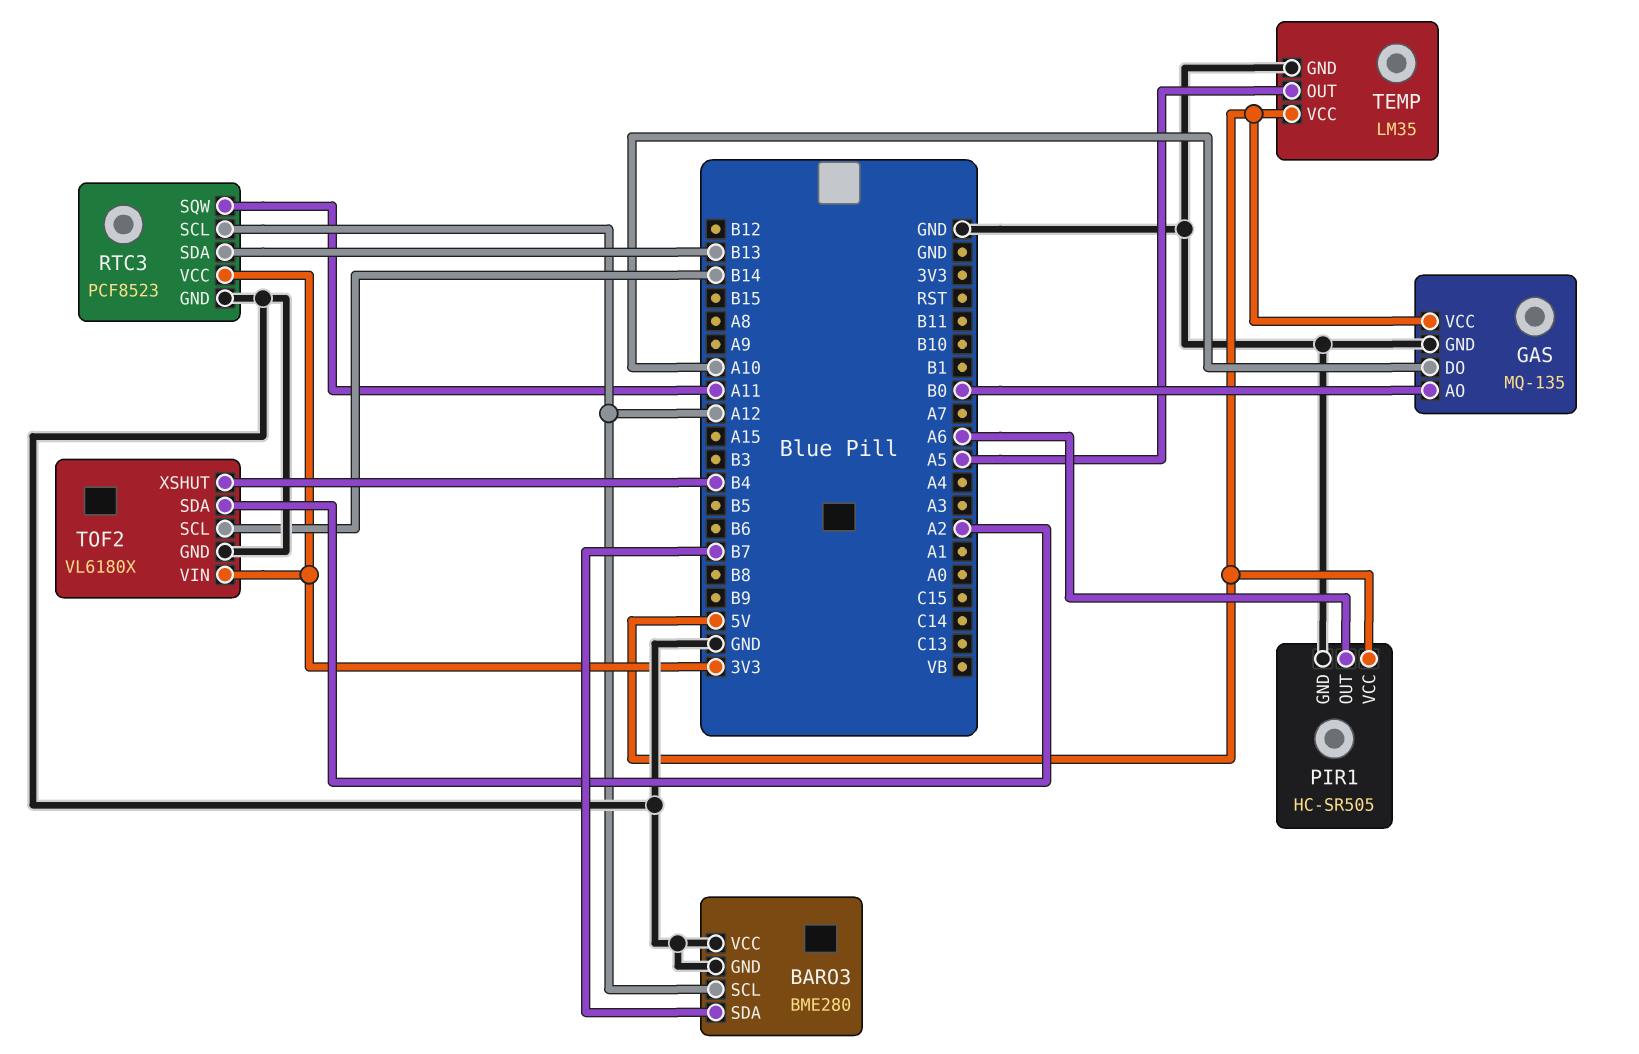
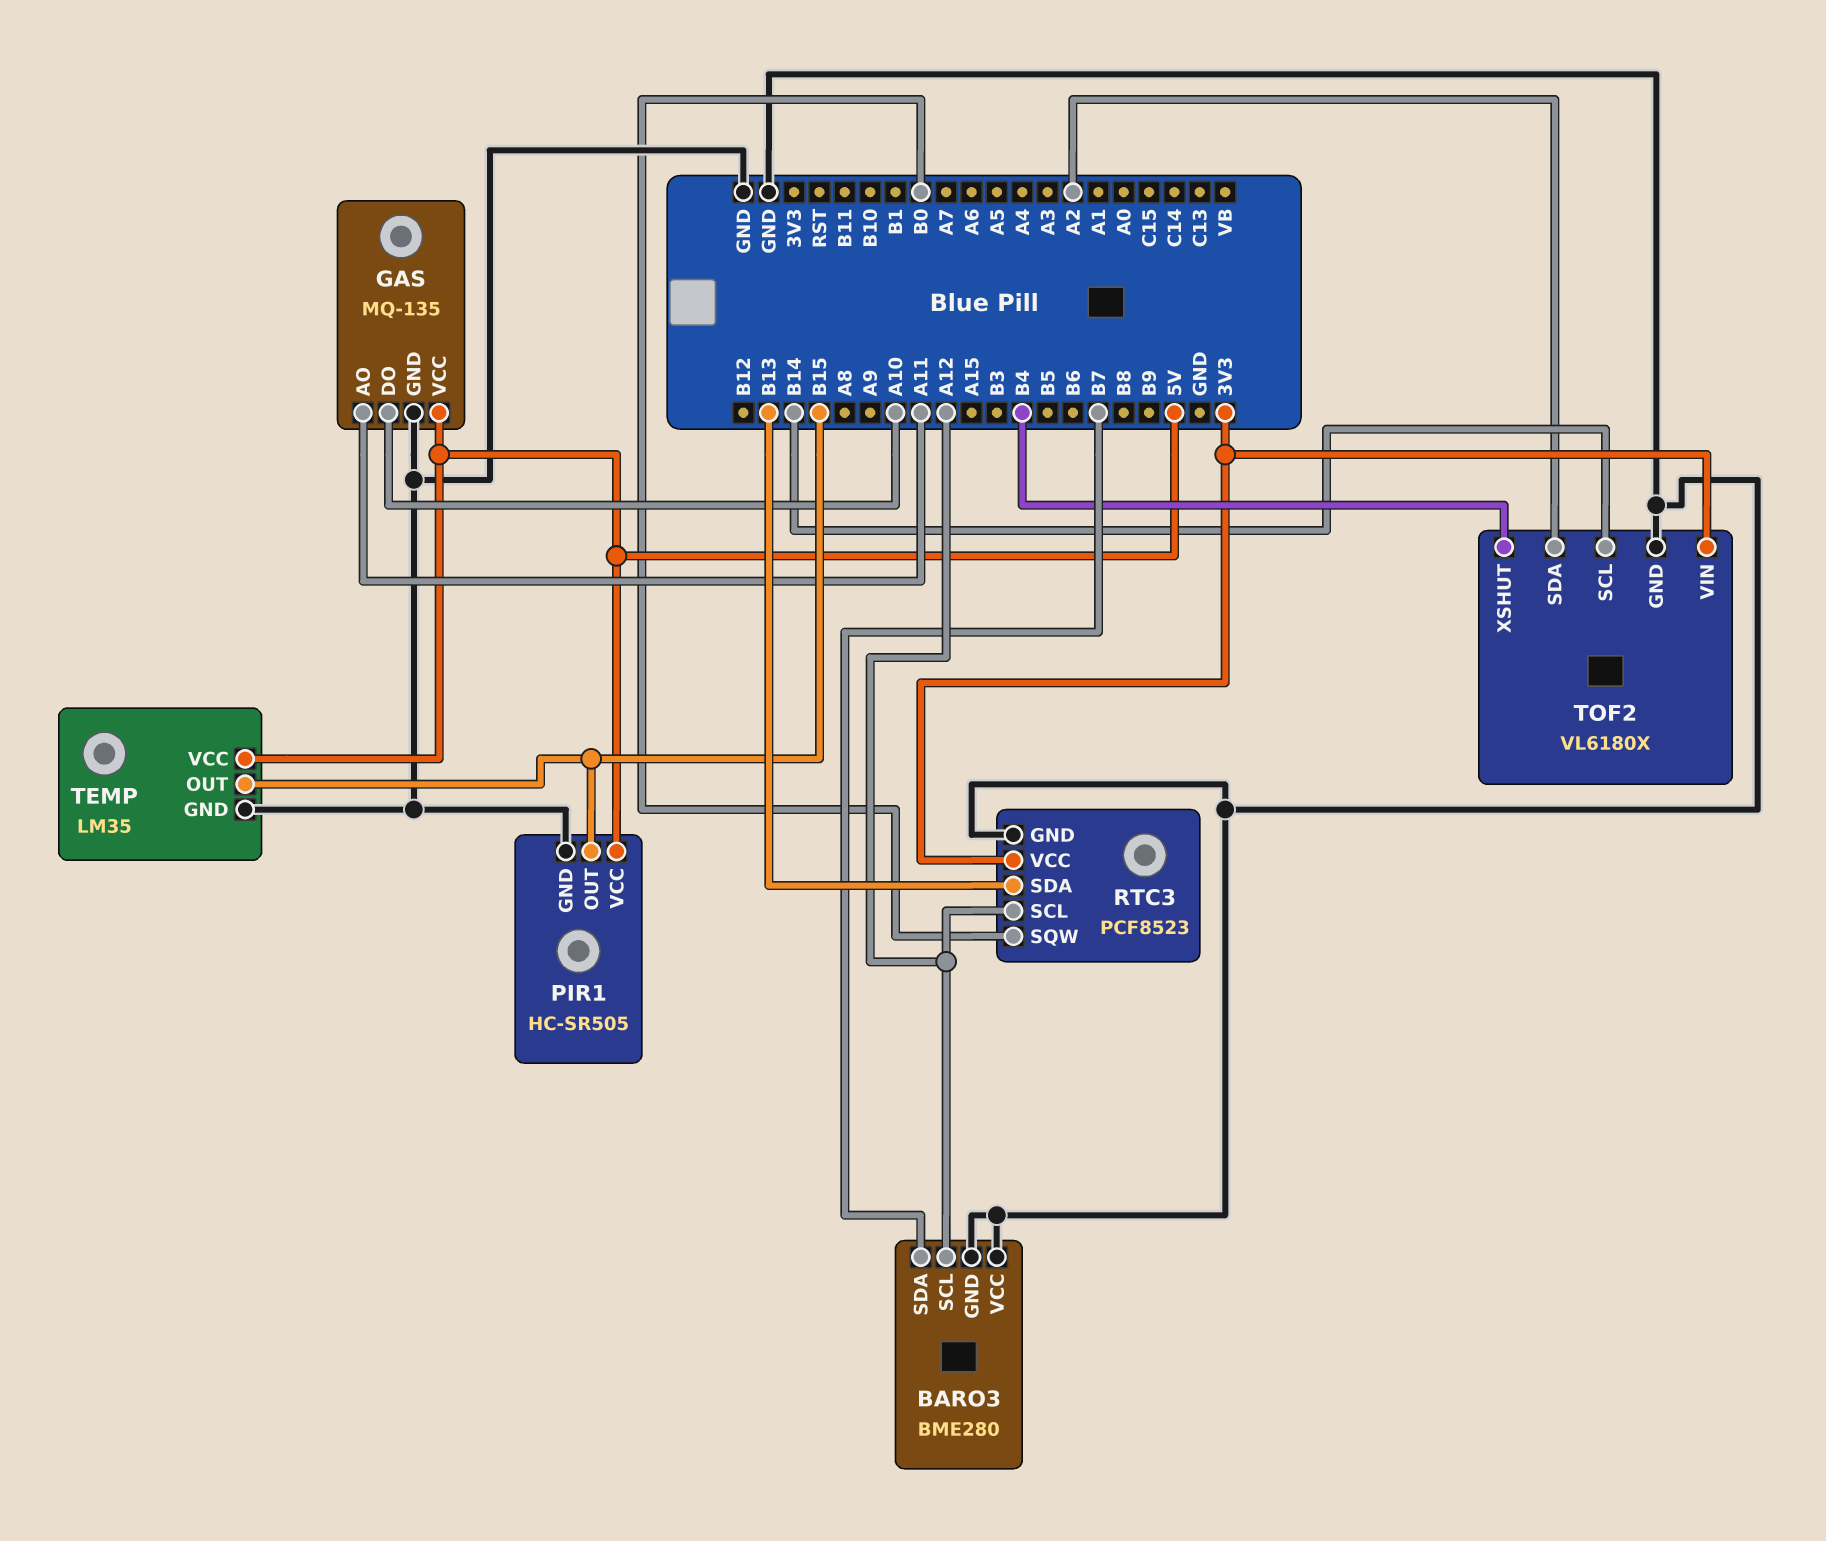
GAS pin AO: B0 -> A11
PIR1 pin OUT: A6 -> B15
RTC3 pin SQW: A11 -> B0
TEMP pin OUT: A5 -> B15

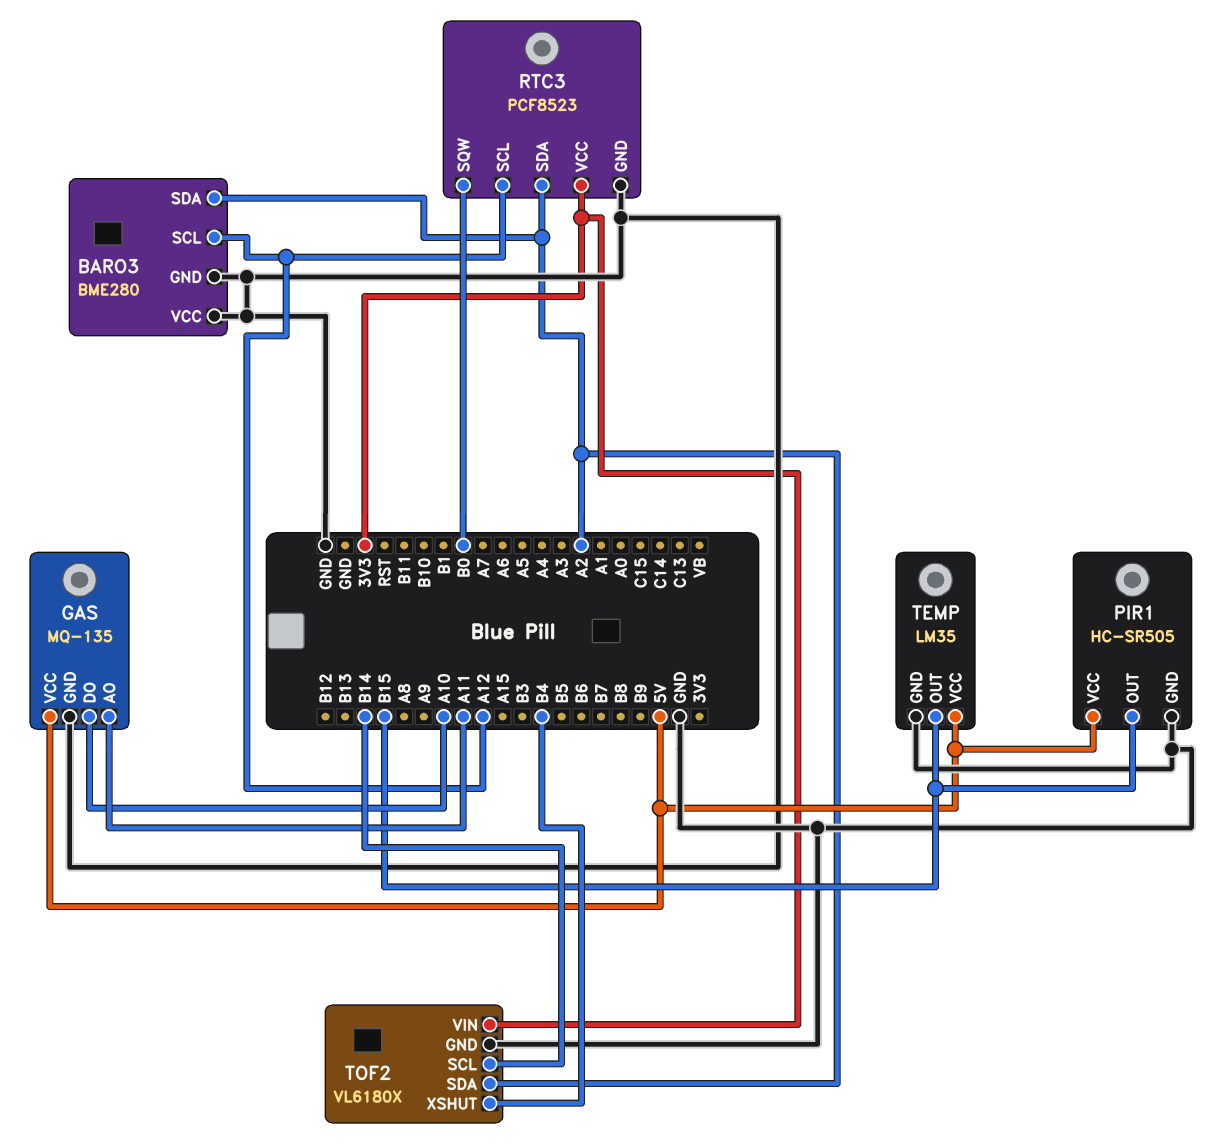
BARO3 pin SDA: B7 -> A2
RTC3 pin SDA: B13 -> A2

